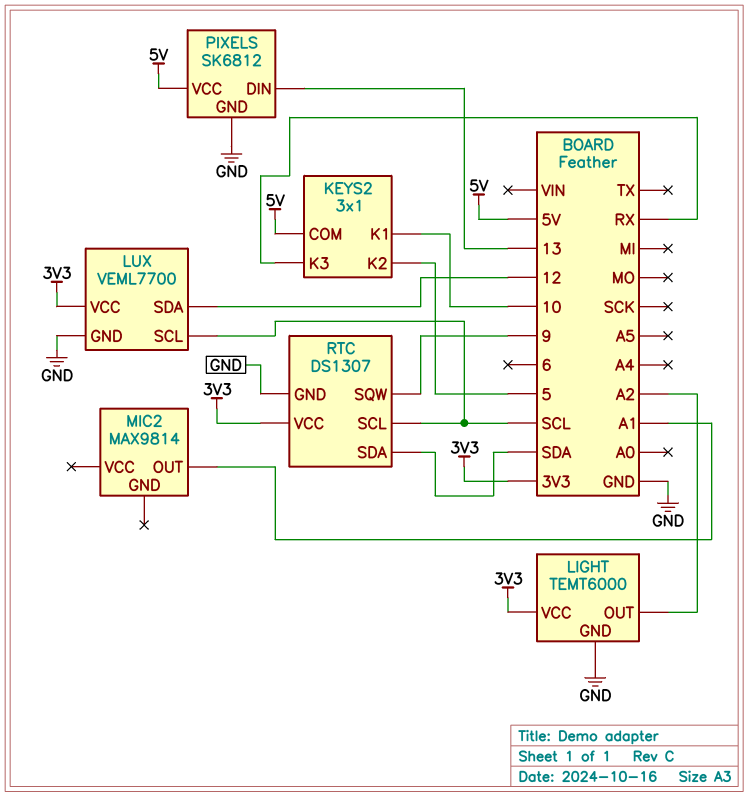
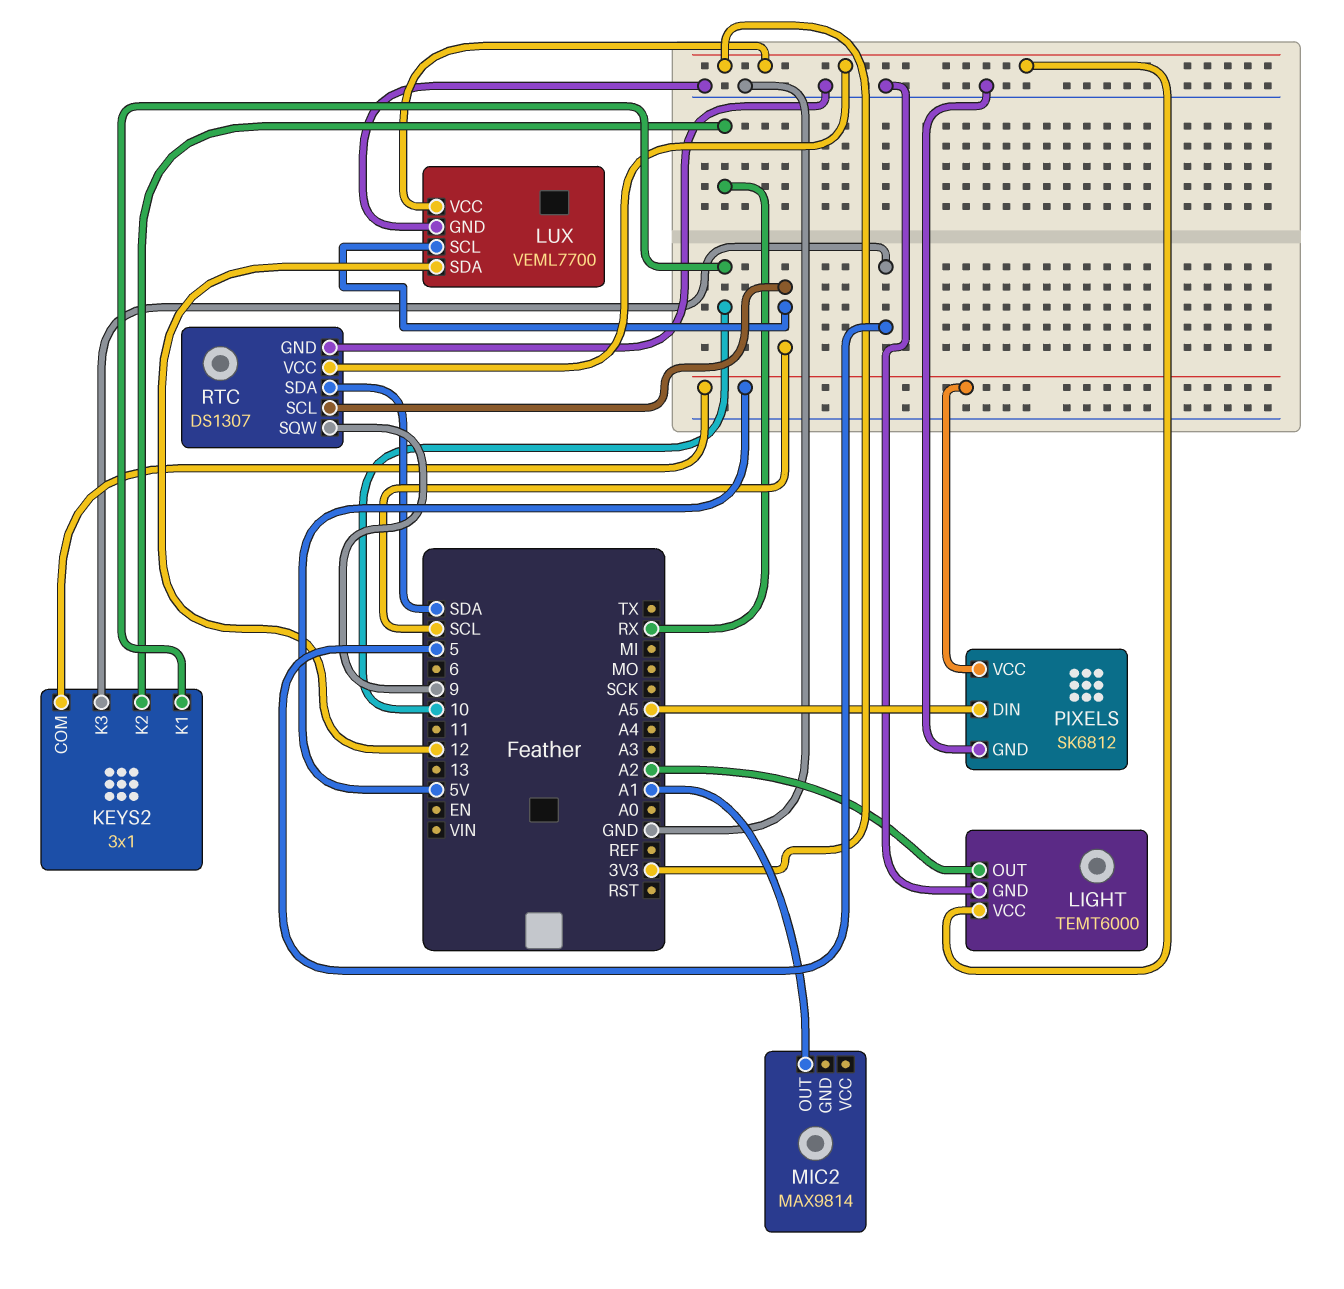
KEYS2 pin K2: 5 -> RX
KEYS2 pin K3: RX -> 5
PIXELS pin DIN: 13 -> A5

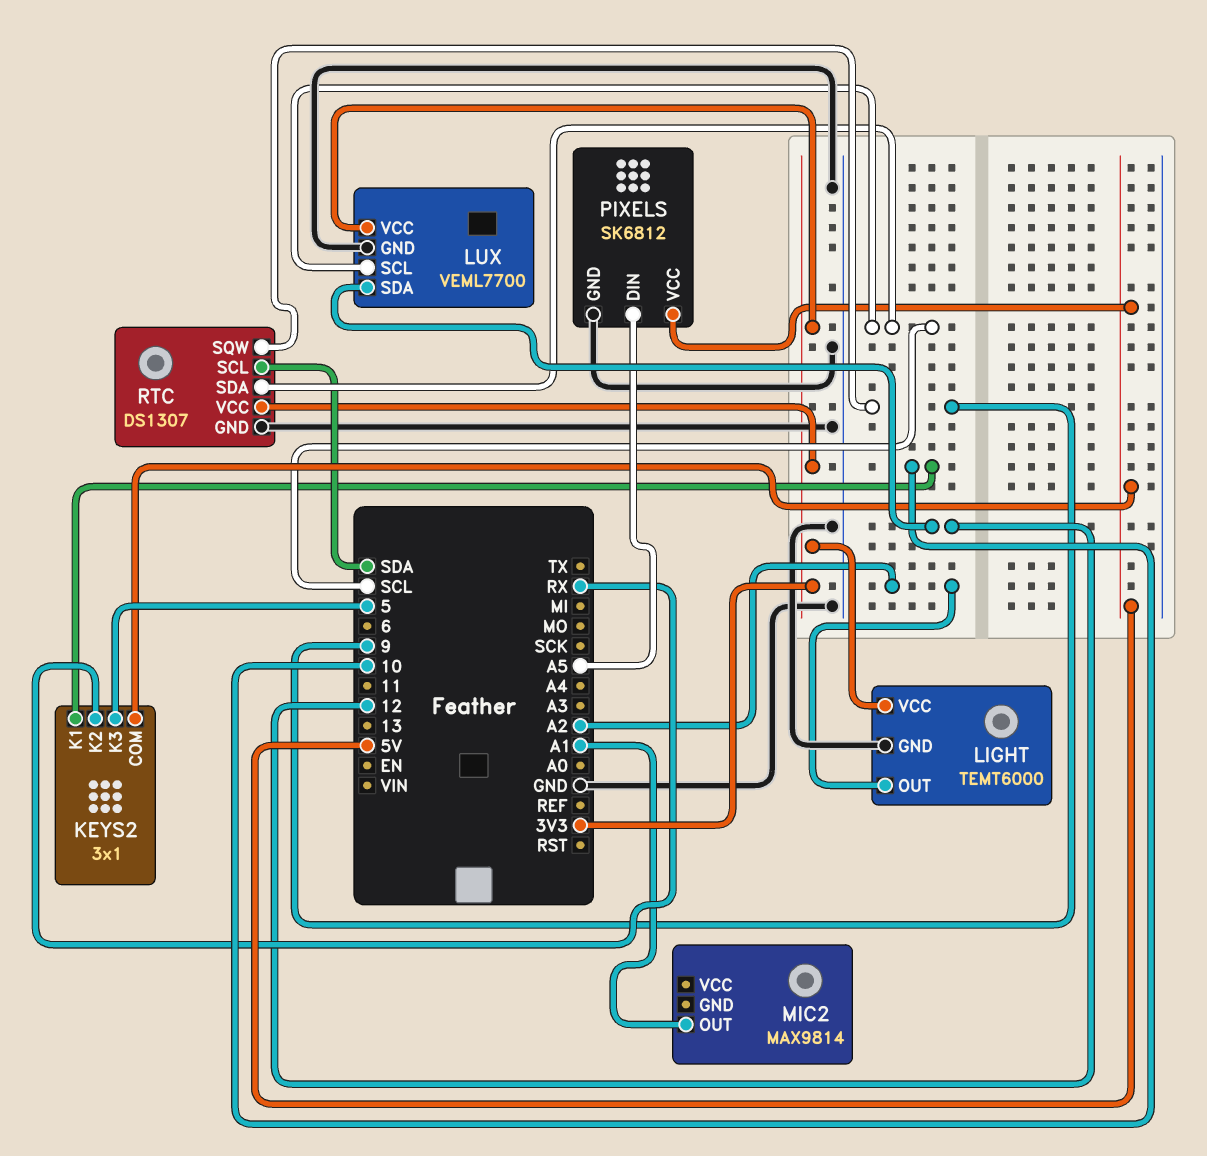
RTC pin SCL: SCL -> SDA
RTC pin SDA: SDA -> SCL

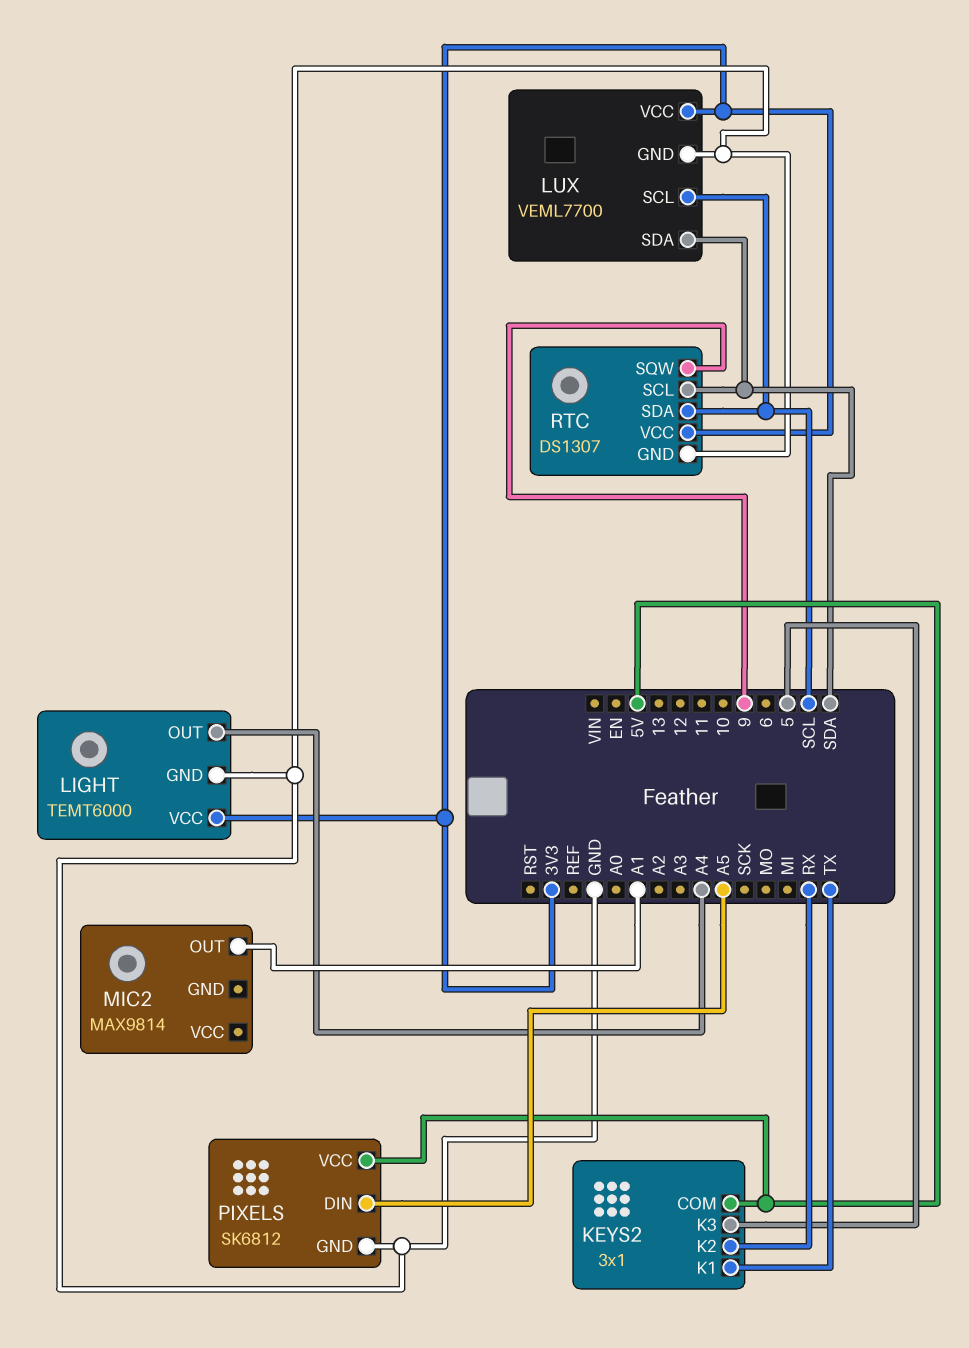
KEYS2 pin K1: 10 -> TX
LIGHT pin OUT: A2 -> A4
LUX pin SDA: 12 -> SDA

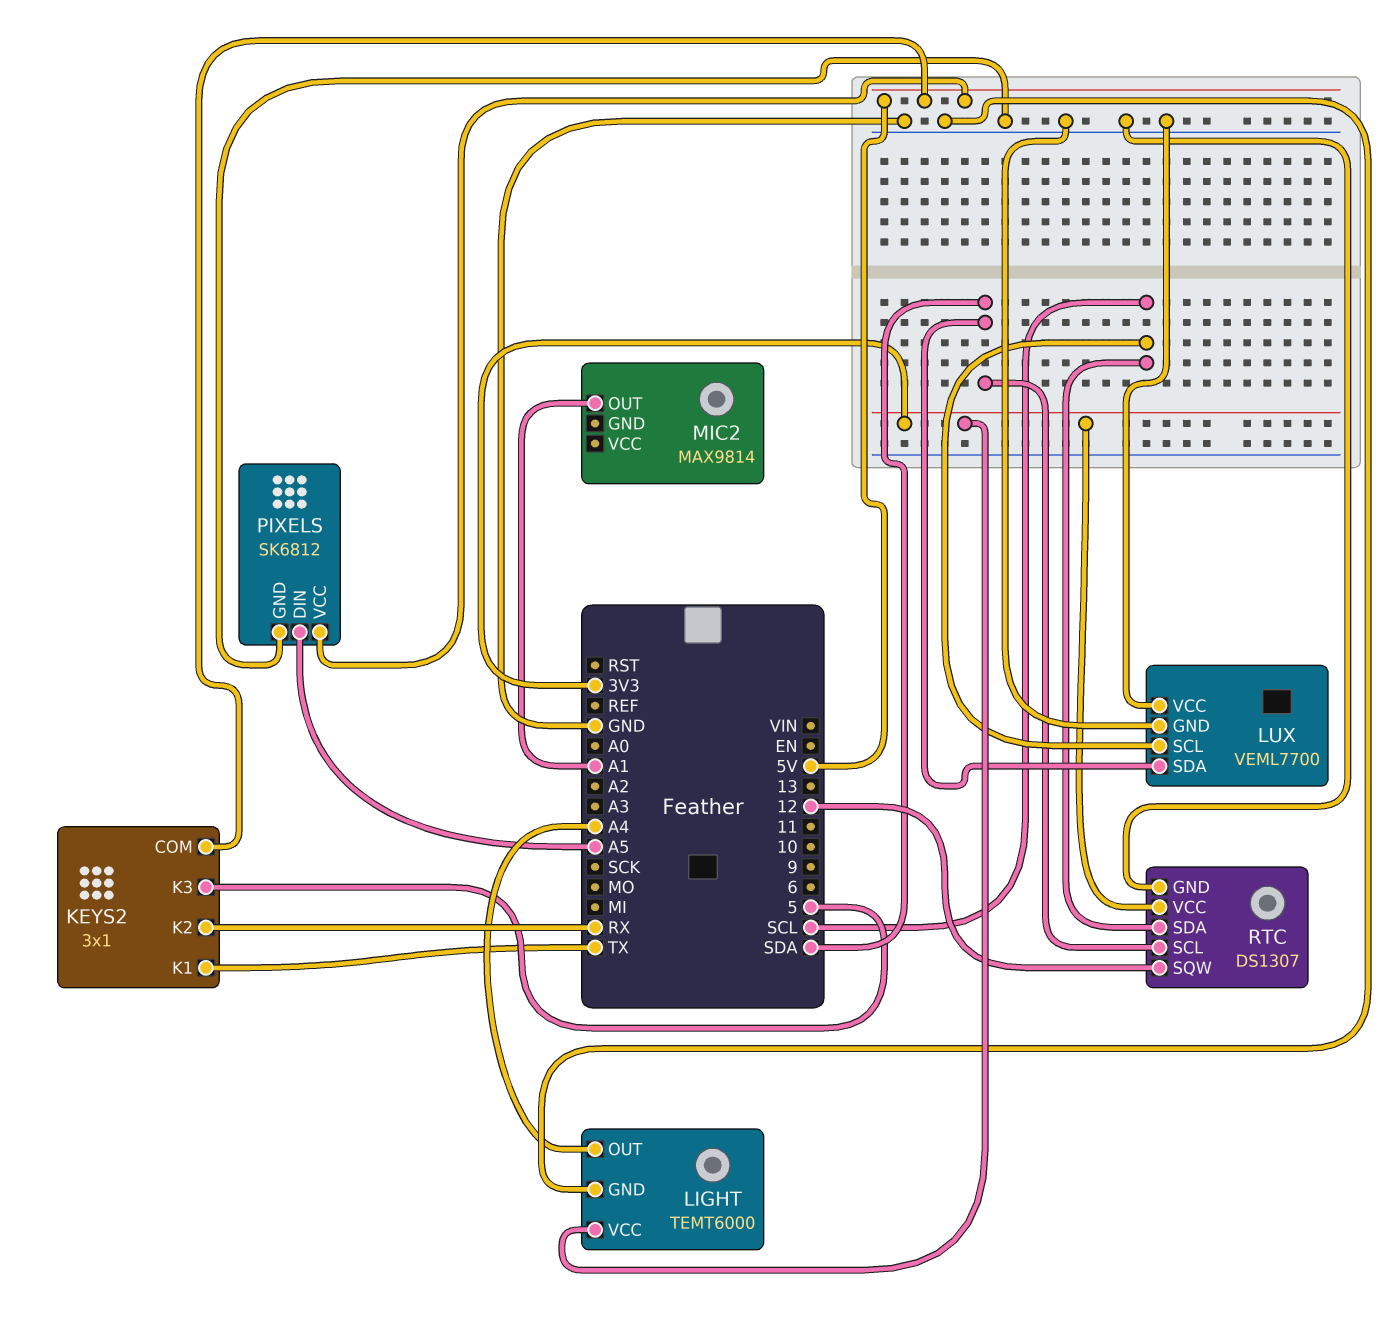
LUX pin VCC: 3V3 -> GND
RTC pin SQW: 9 -> 12

